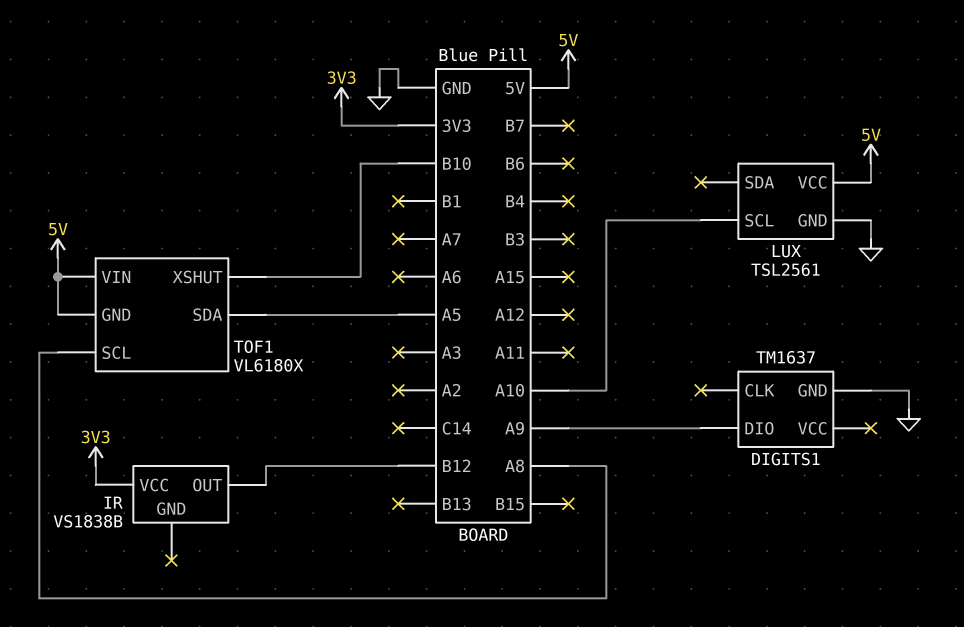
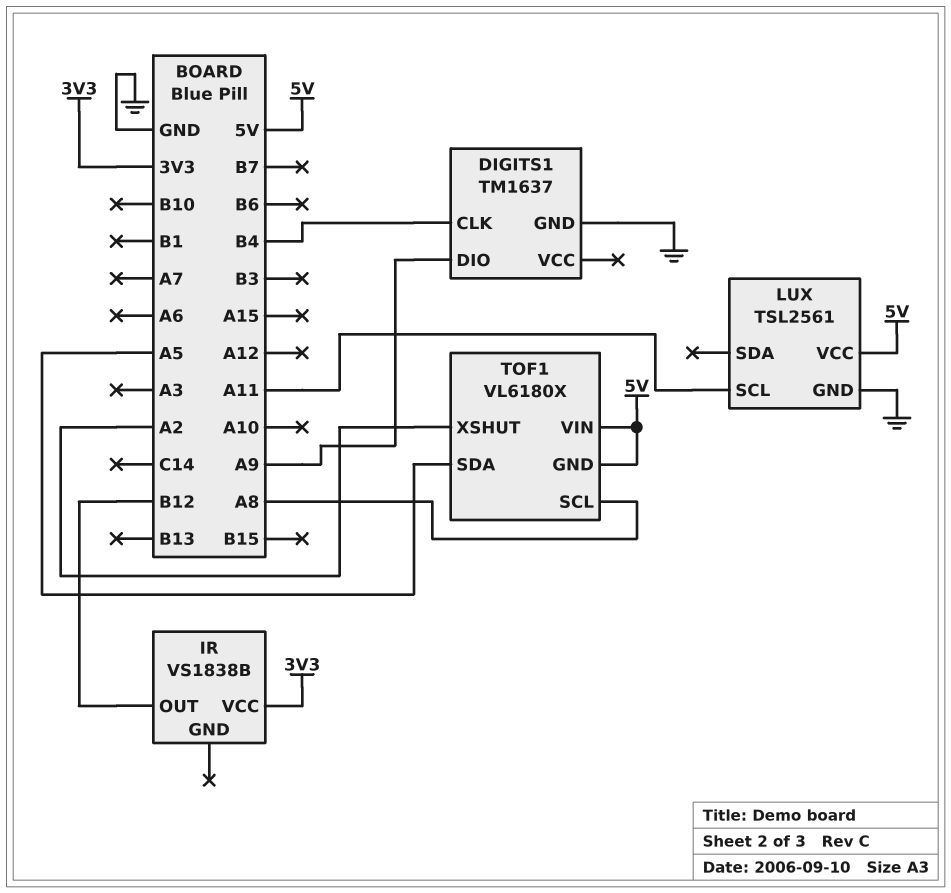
DIGITS1 pin CLK: none -> B4
LUX pin SCL: A10 -> A11
TOF1 pin XSHUT: B10 -> A2

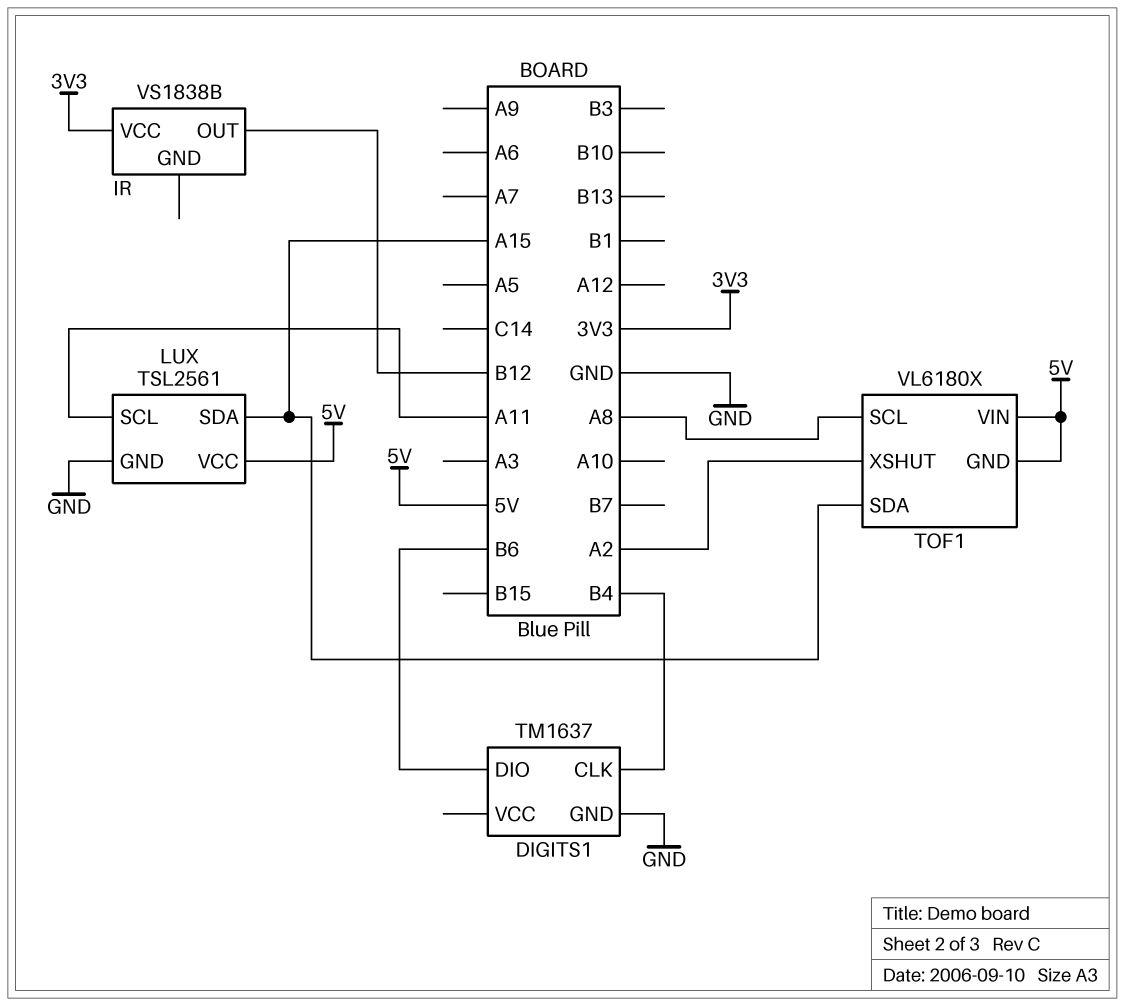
DIGITS1 pin DIO: A9 -> B6
LUX pin SDA: none -> A15
TOF1 pin SDA: A5 -> A15

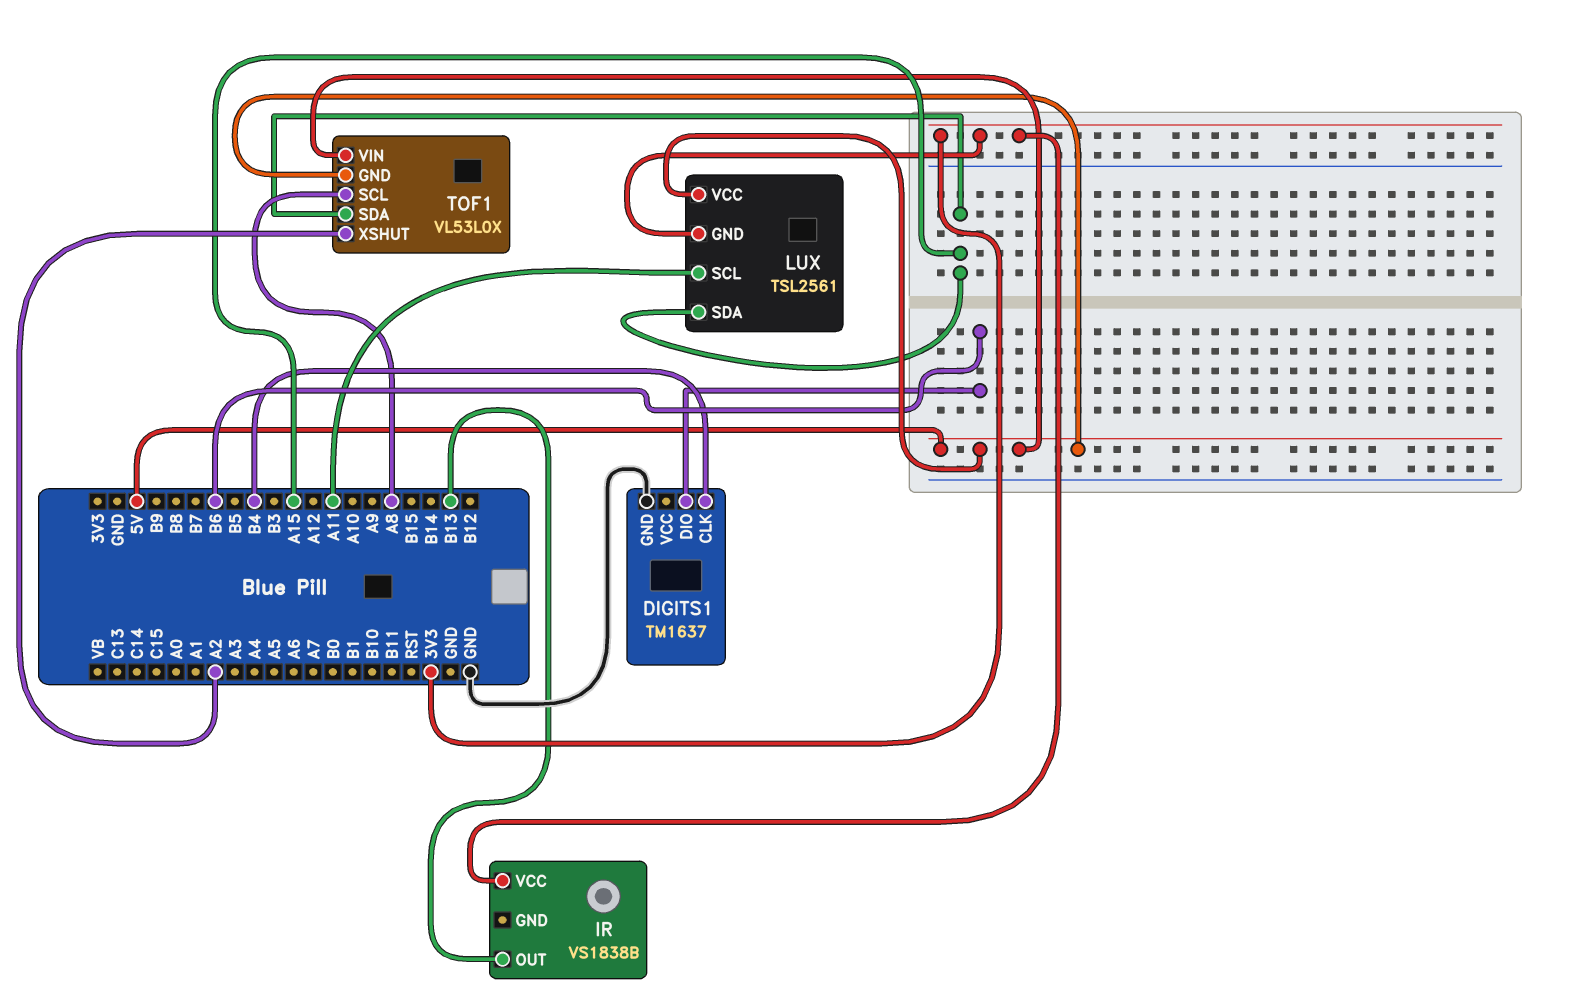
IR pin OUT: B12 -> B13
LUX pin GND: GND -> 3V3
TOF1: VL6180X -> VL53L0X

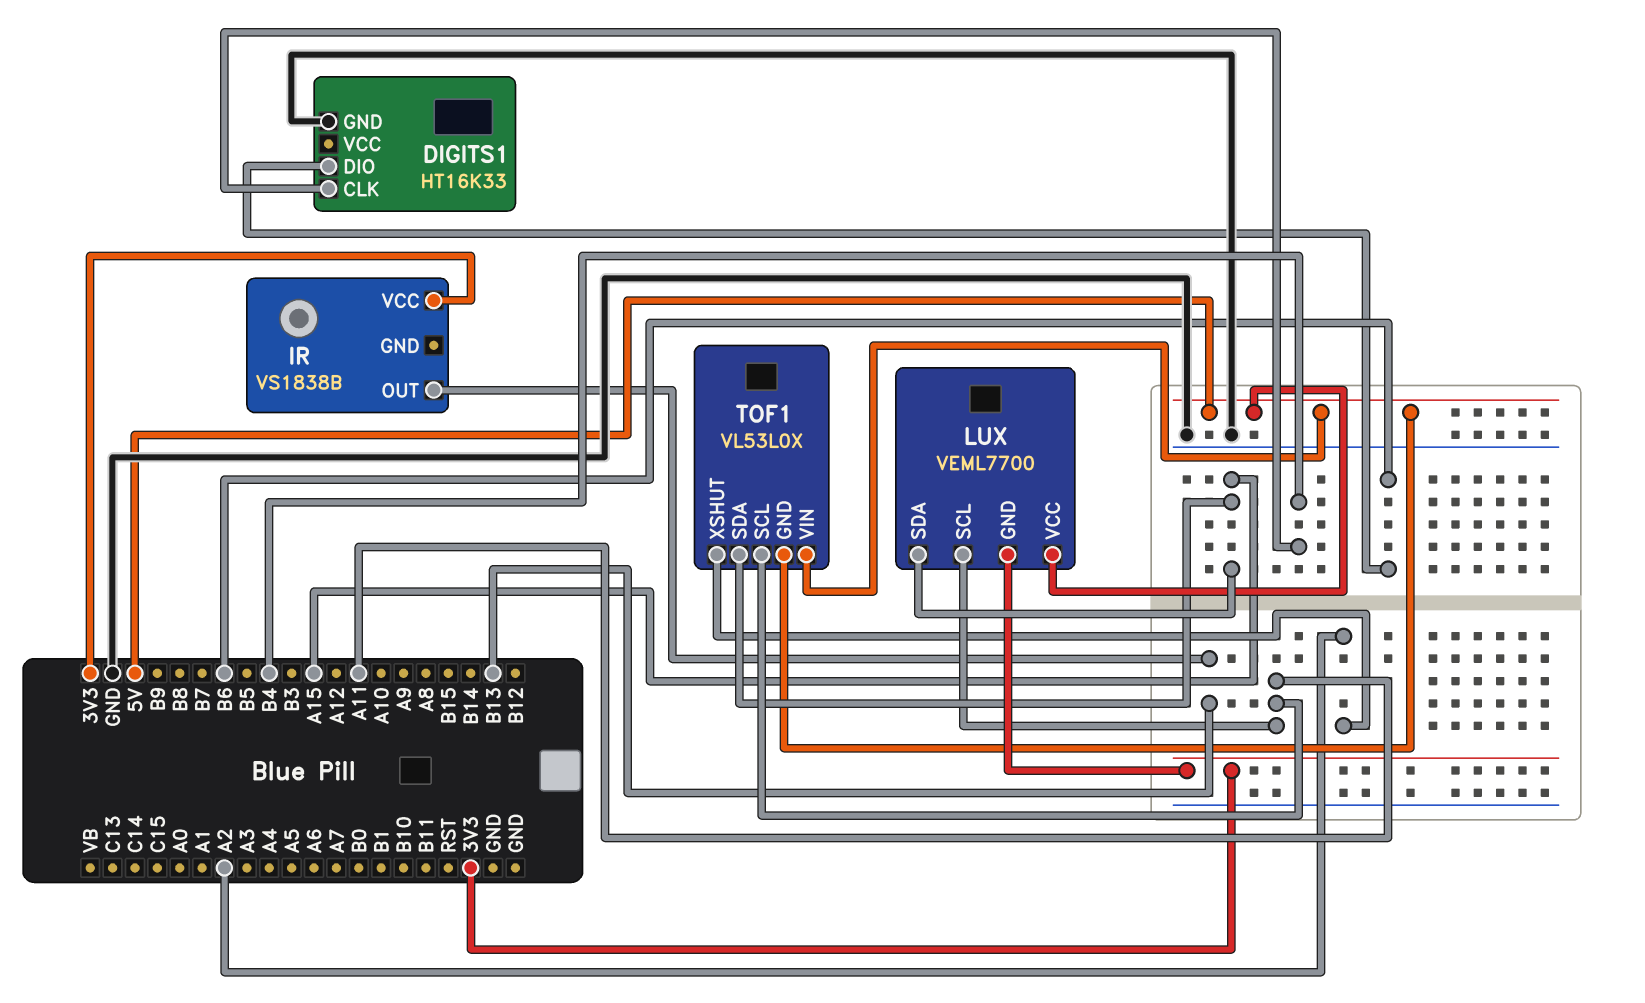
DIGITS1: TM1637 -> HT16K33
LUX: TSL2561 -> VEML7700
TOF1 pin SCL: A8 -> A11

